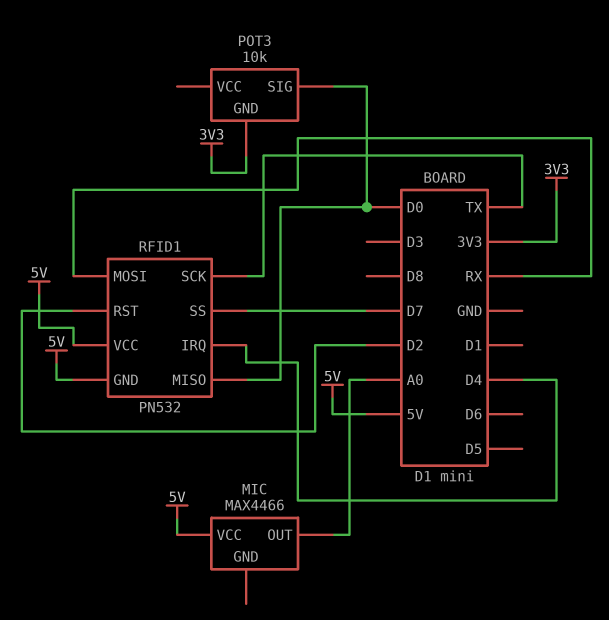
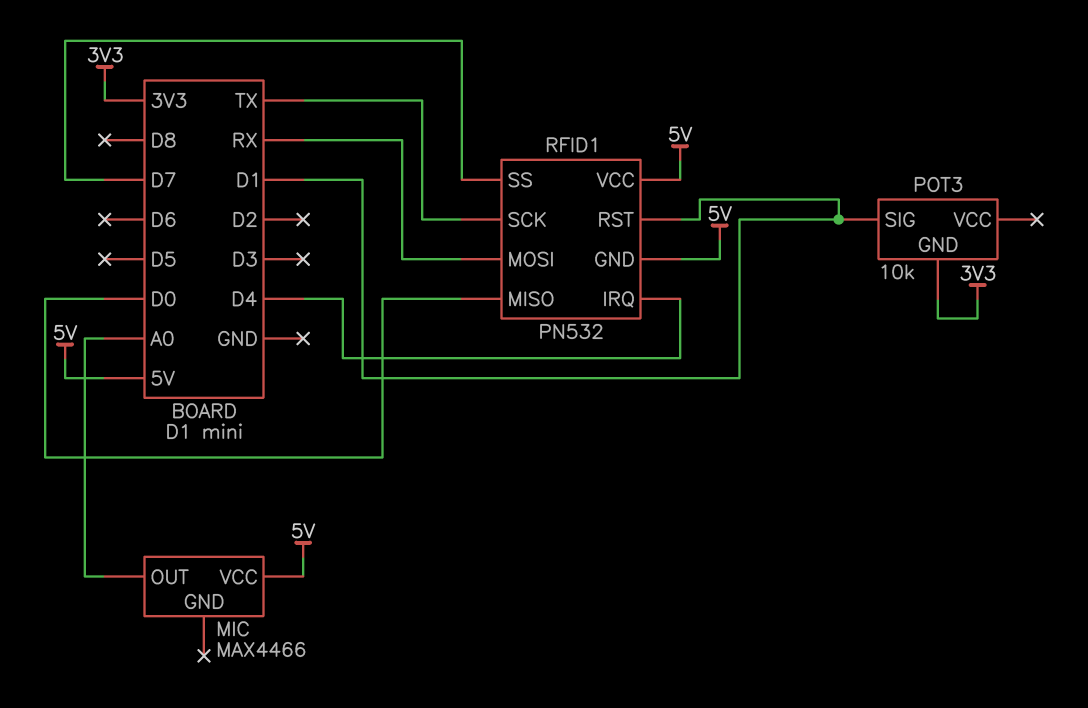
POT3 pin SIG: D0 -> D1
RFID1 pin RST: D2 -> D1

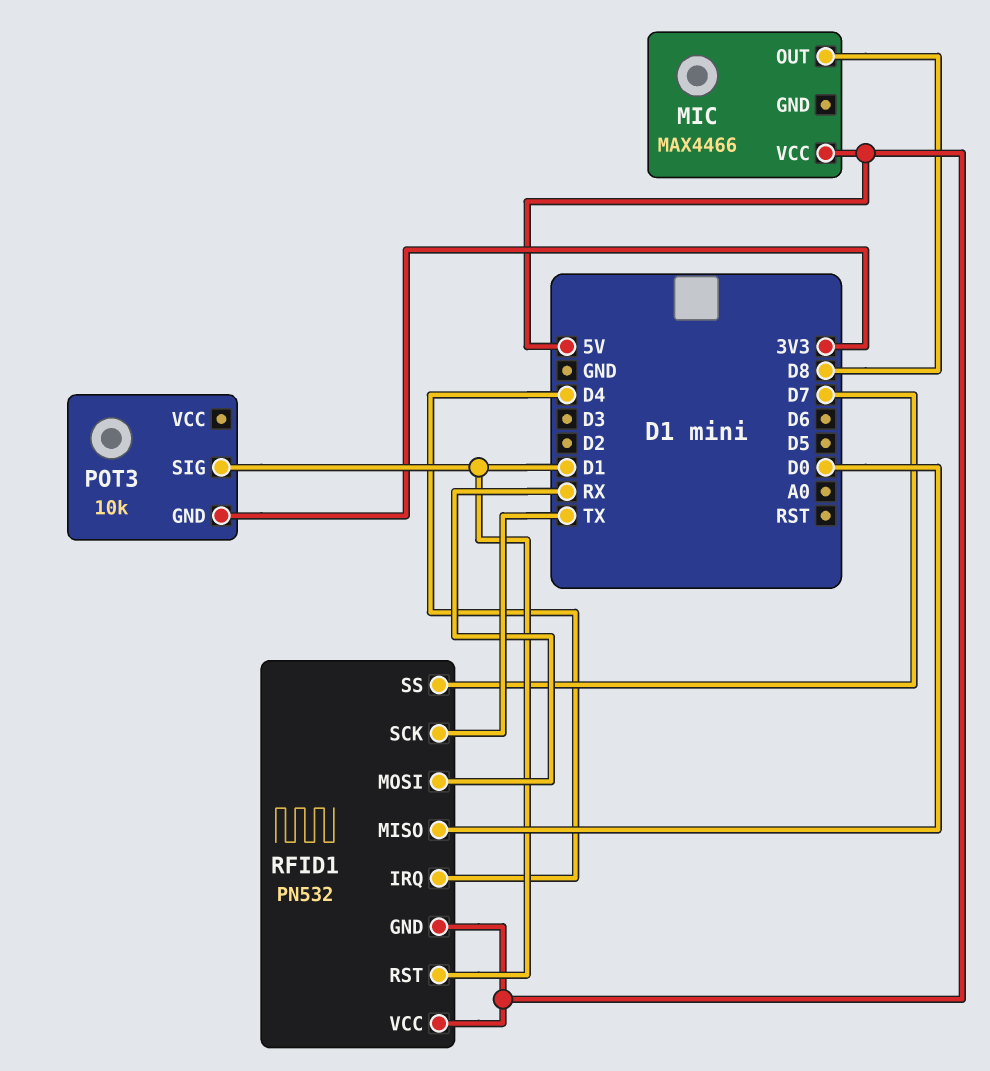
MIC pin OUT: A0 -> D8

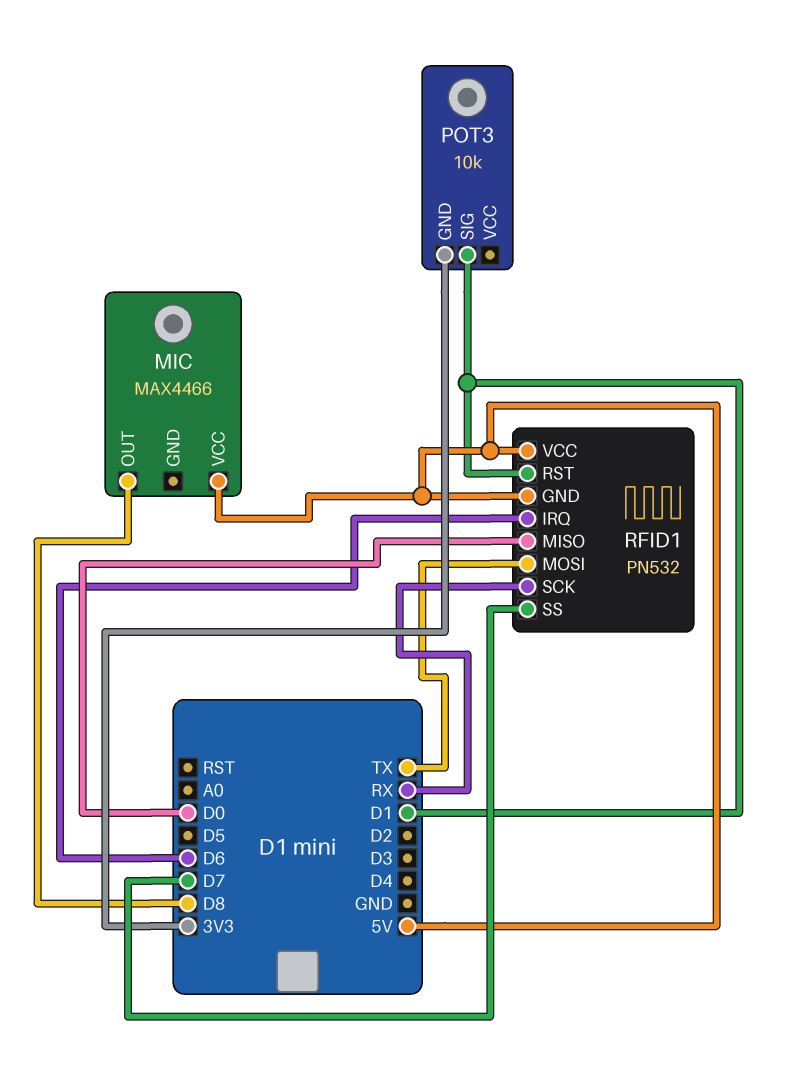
RFID1 pin IRQ: D4 -> D6
RFID1 pin MOSI: RX -> TX
RFID1 pin SCK: TX -> RX

